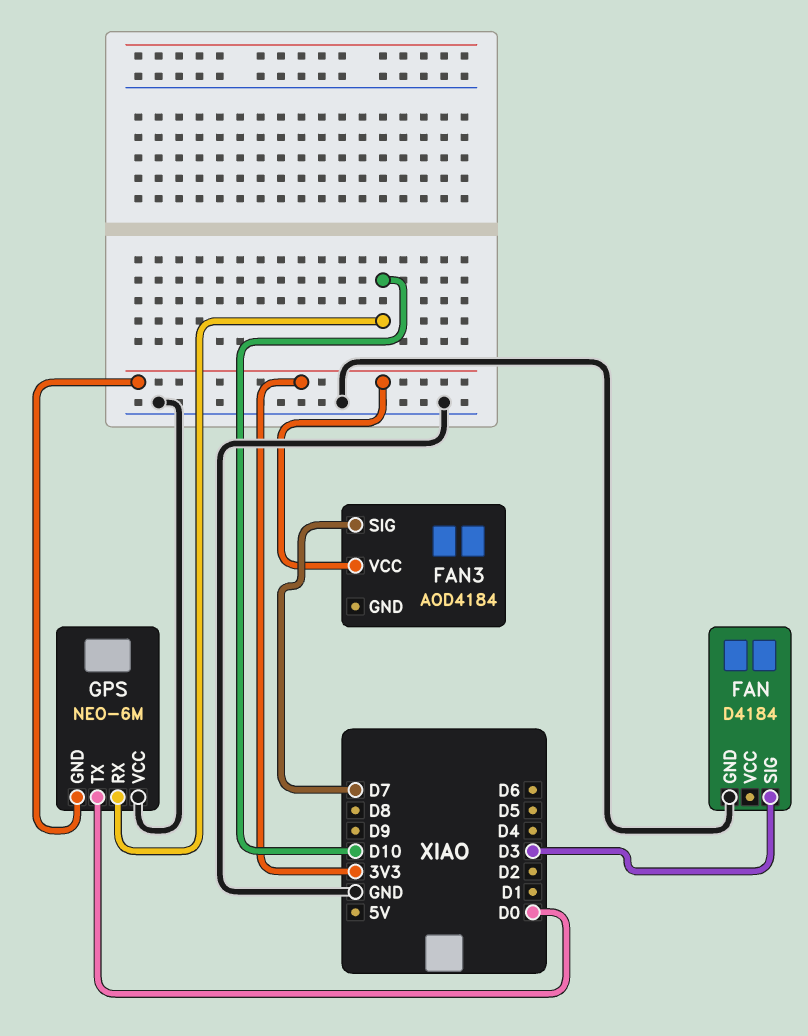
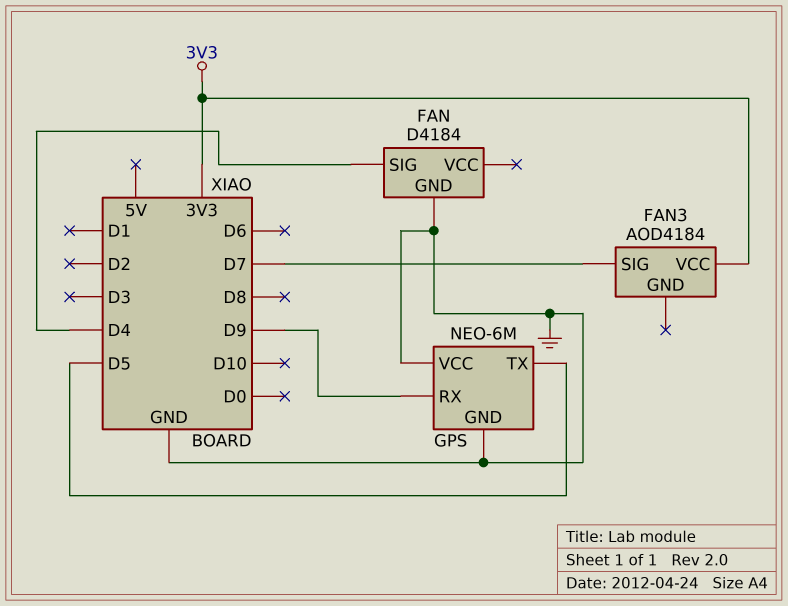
FAN pin SIG: D3 -> D4
GPS pin GND: 3V3 -> GND
GPS pin RX: D10 -> D9
GPS pin TX: D0 -> D5

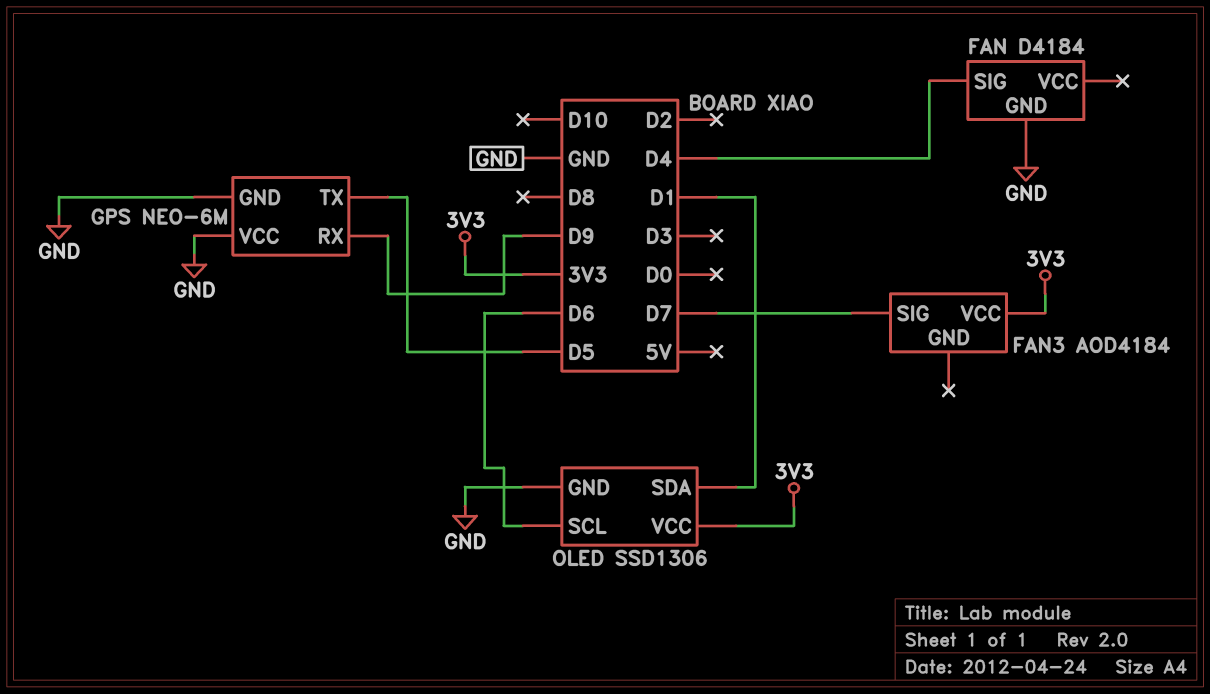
OLED: none -> SSD1306
OLED pin GND: none -> GND
OLED pin SCL: none -> D6
OLED pin SDA: none -> D1
OLED pin VCC: none -> 3V3

